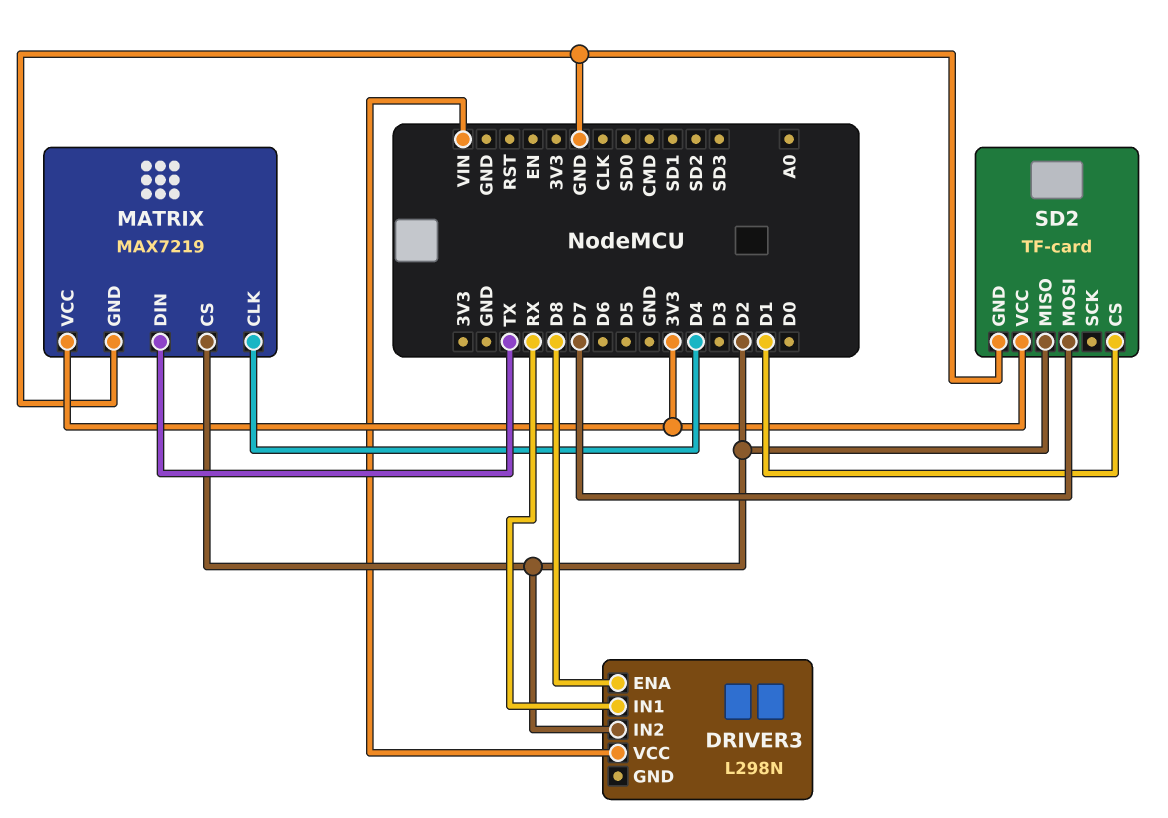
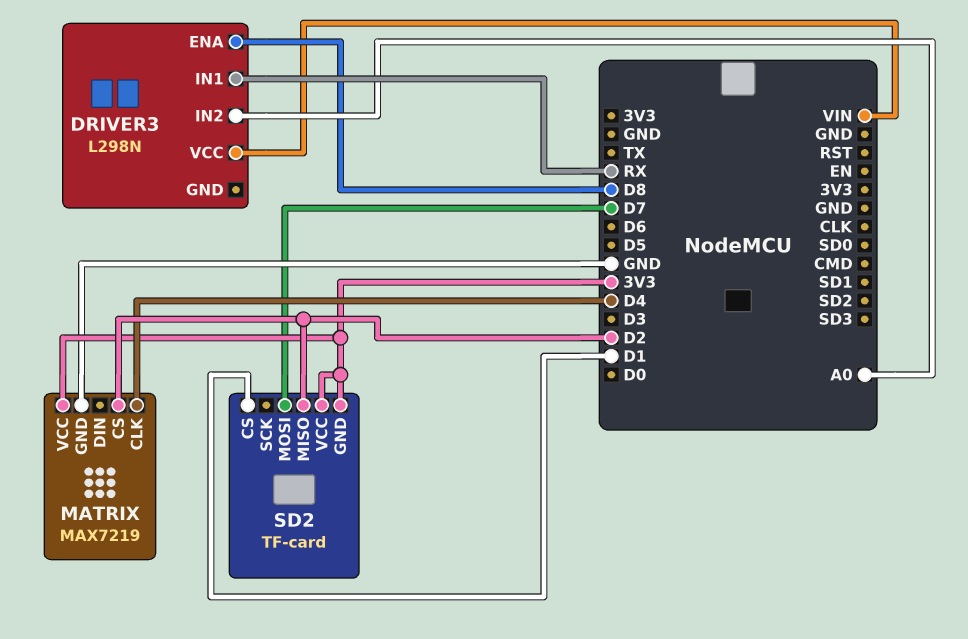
DRIVER3 pin IN2: D2 -> A0
MATRIX pin DIN: TX -> none
SD2 pin GND: GND -> 3V3

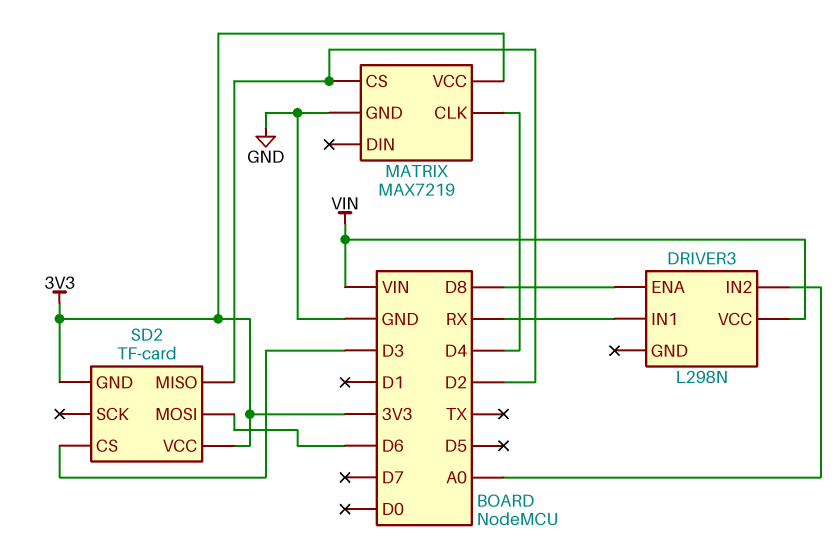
SD2 pin CS: D1 -> D3
SD2 pin MOSI: D7 -> D6

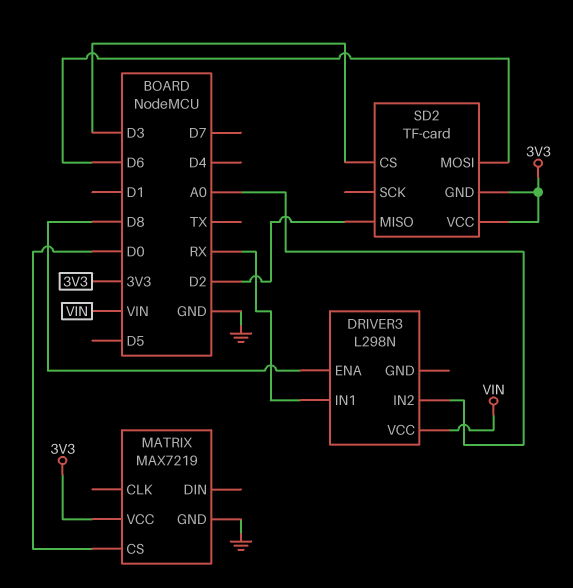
MATRIX pin CLK: D4 -> none
MATRIX pin CS: D2 -> D0

